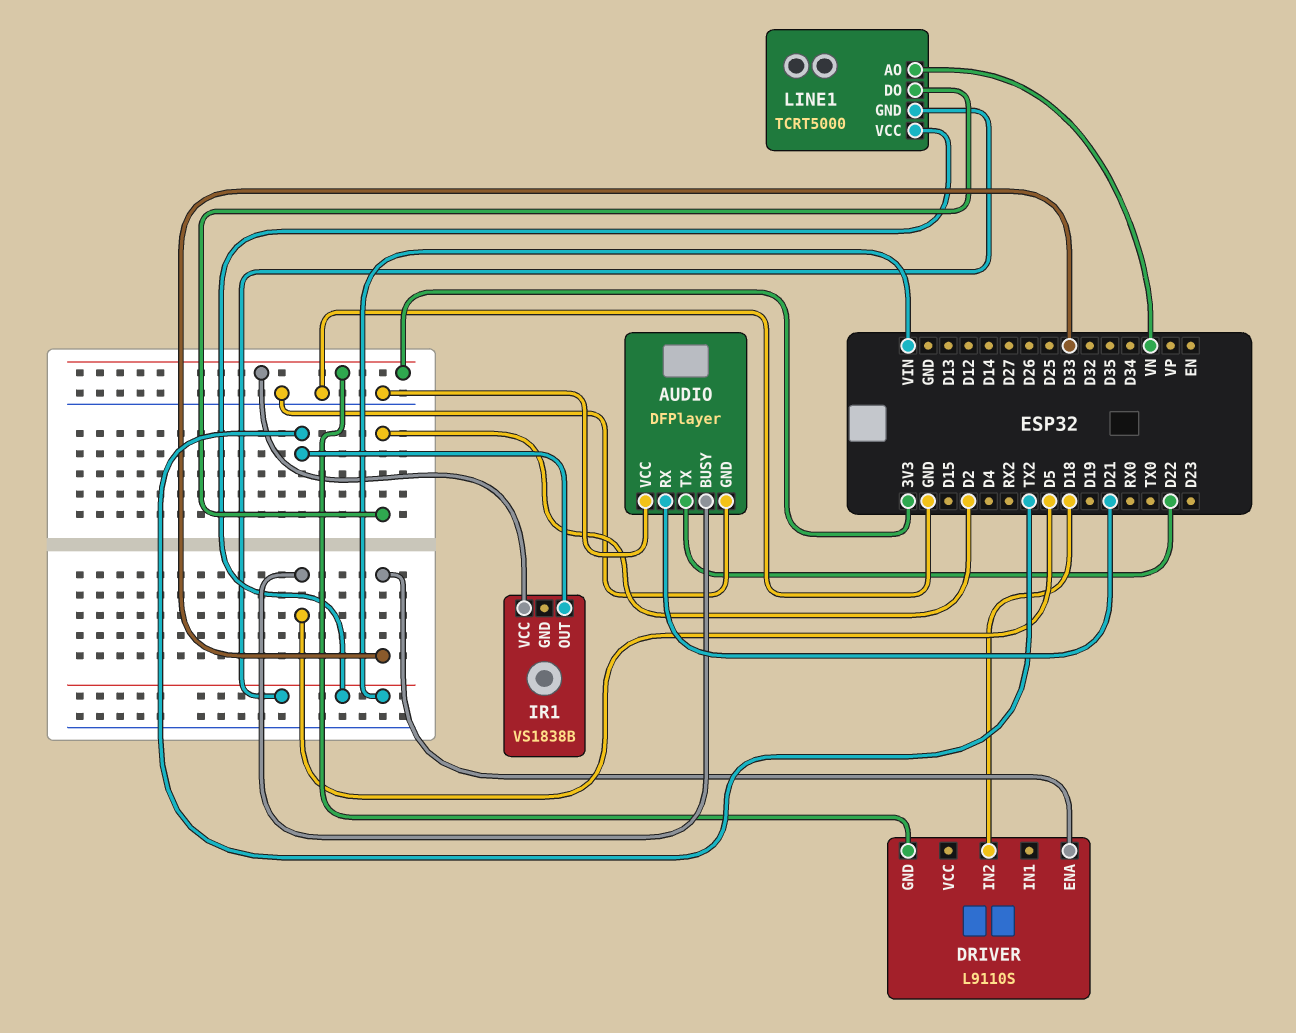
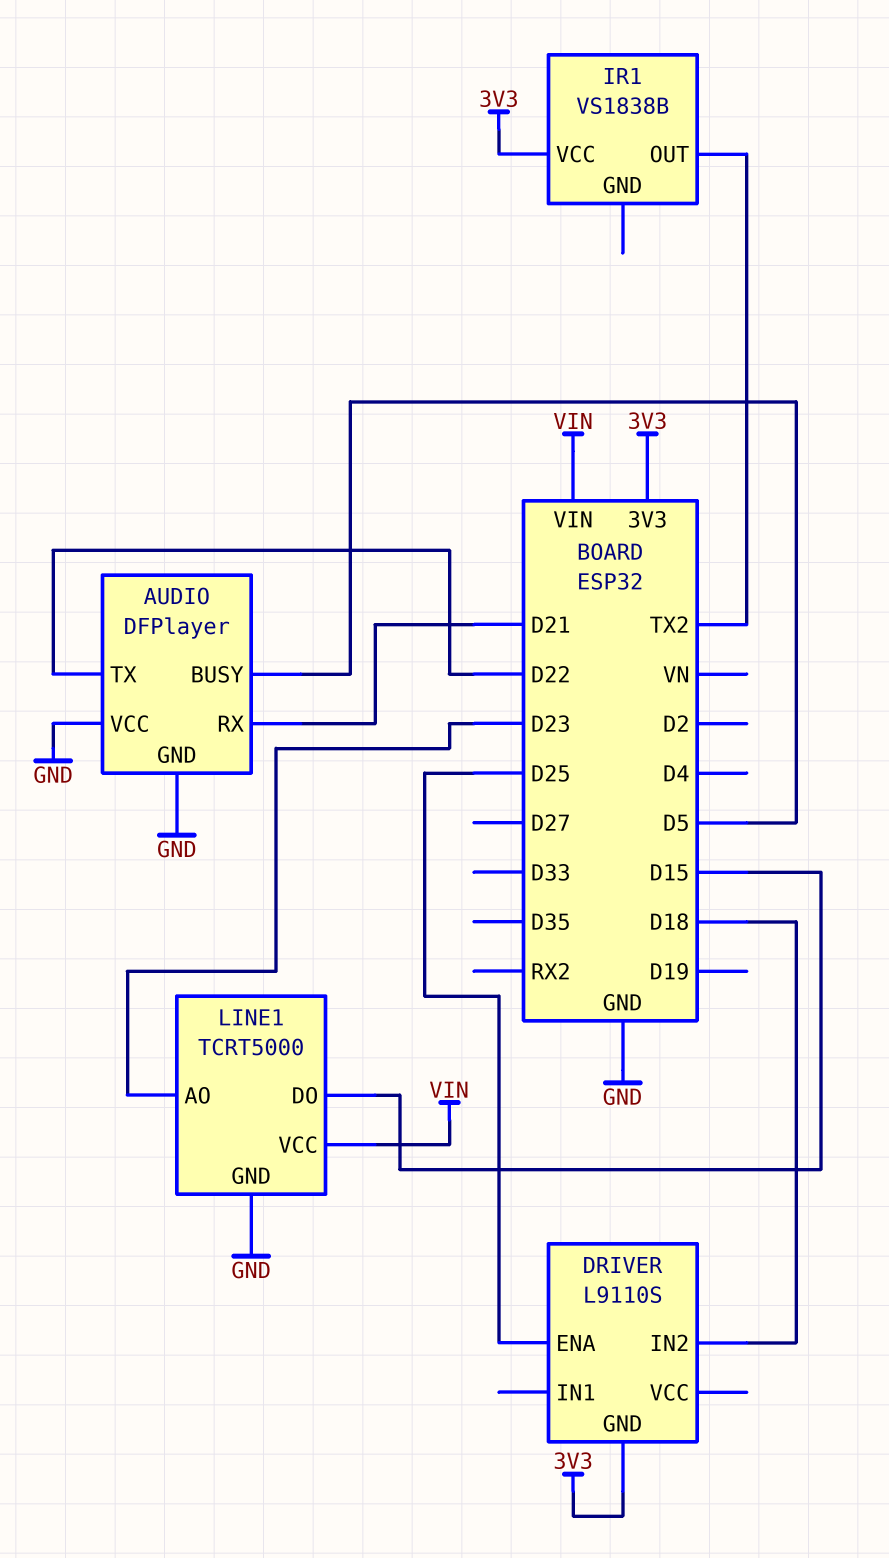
DRIVER pin ENA: D33 -> D25
LINE1 pin AO: VN -> D23
LINE1 pin DO: D2 -> D15
LINE1 pin GND: VIN -> GND

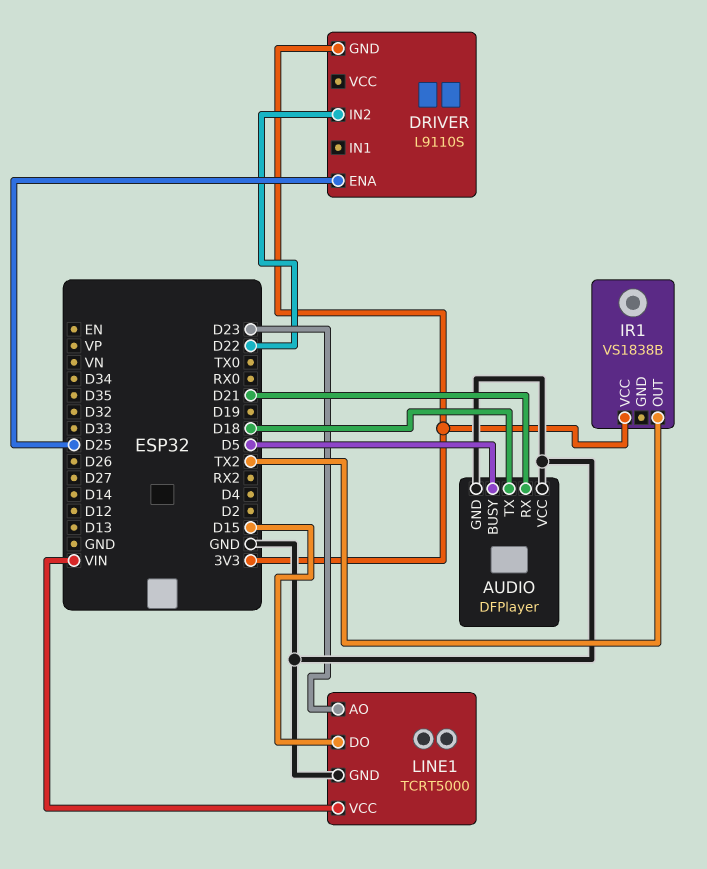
AUDIO pin TX: D22 -> D18
DRIVER pin IN2: D18 -> D22

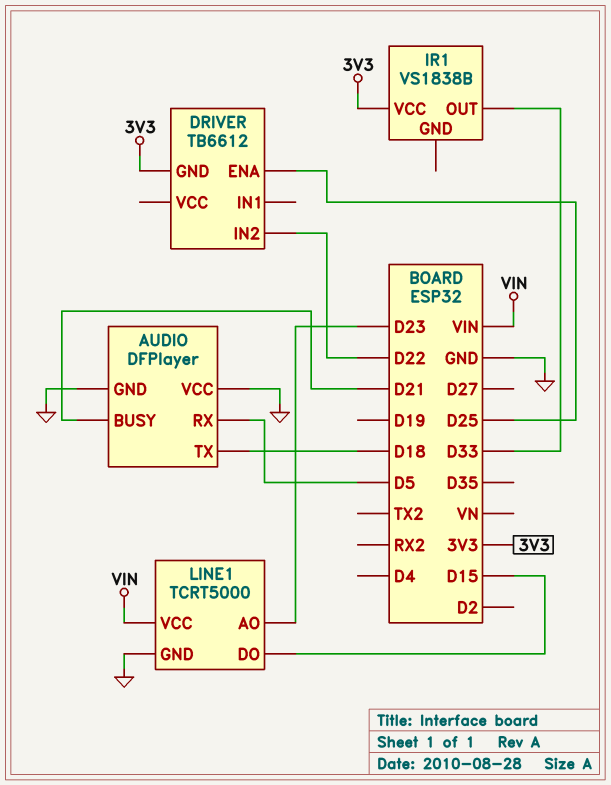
AUDIO pin BUSY: D5 -> D21
AUDIO pin RX: D21 -> D5
DRIVER: L9110S -> TB6612
IR1 pin OUT: TX2 -> D33

